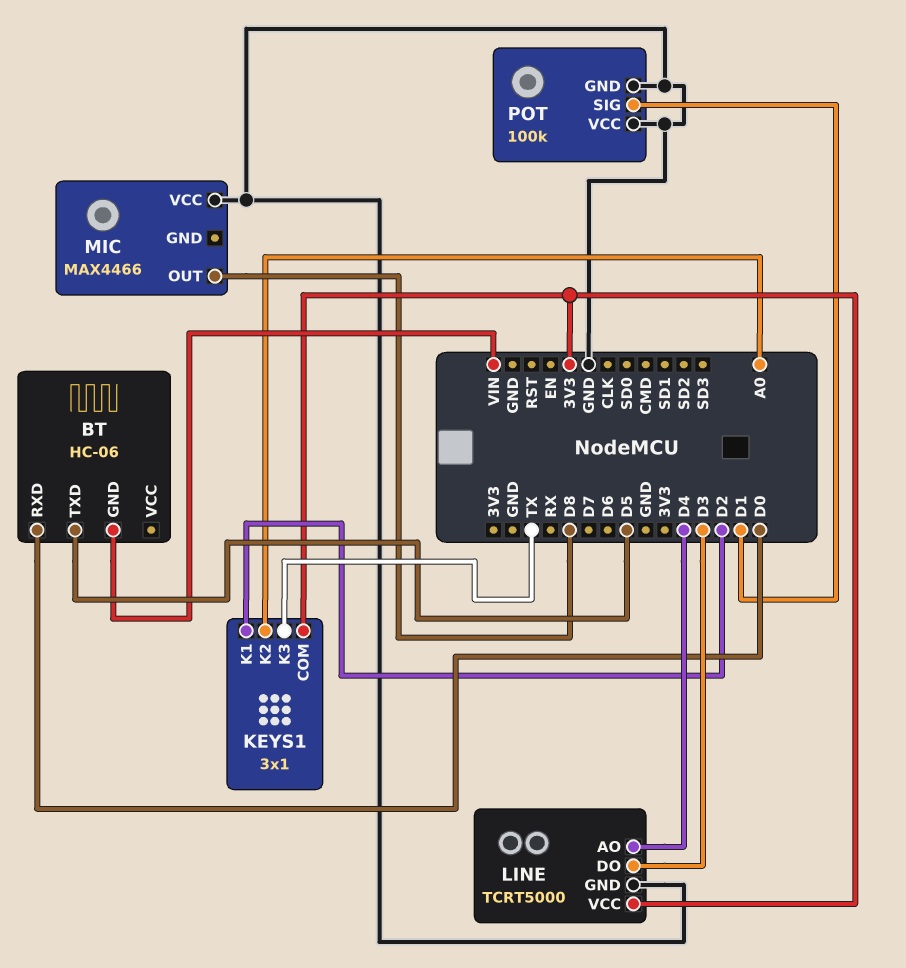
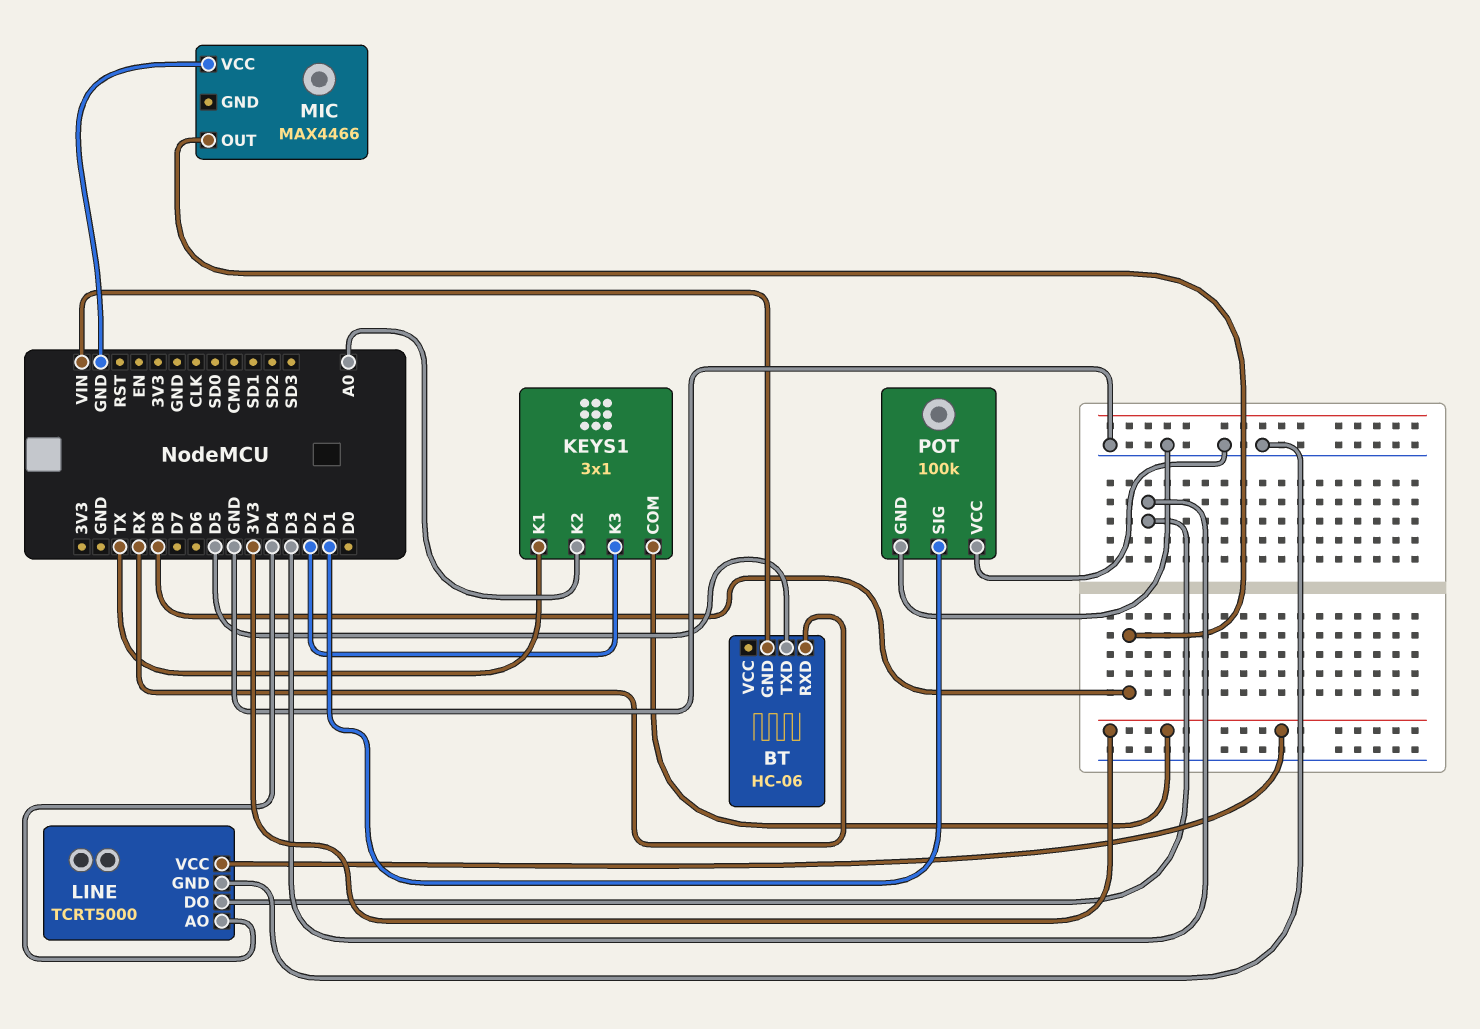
BT pin RXD: D0 -> RX
KEYS1 pin K1: D2 -> TX
KEYS1 pin K3: TX -> D2

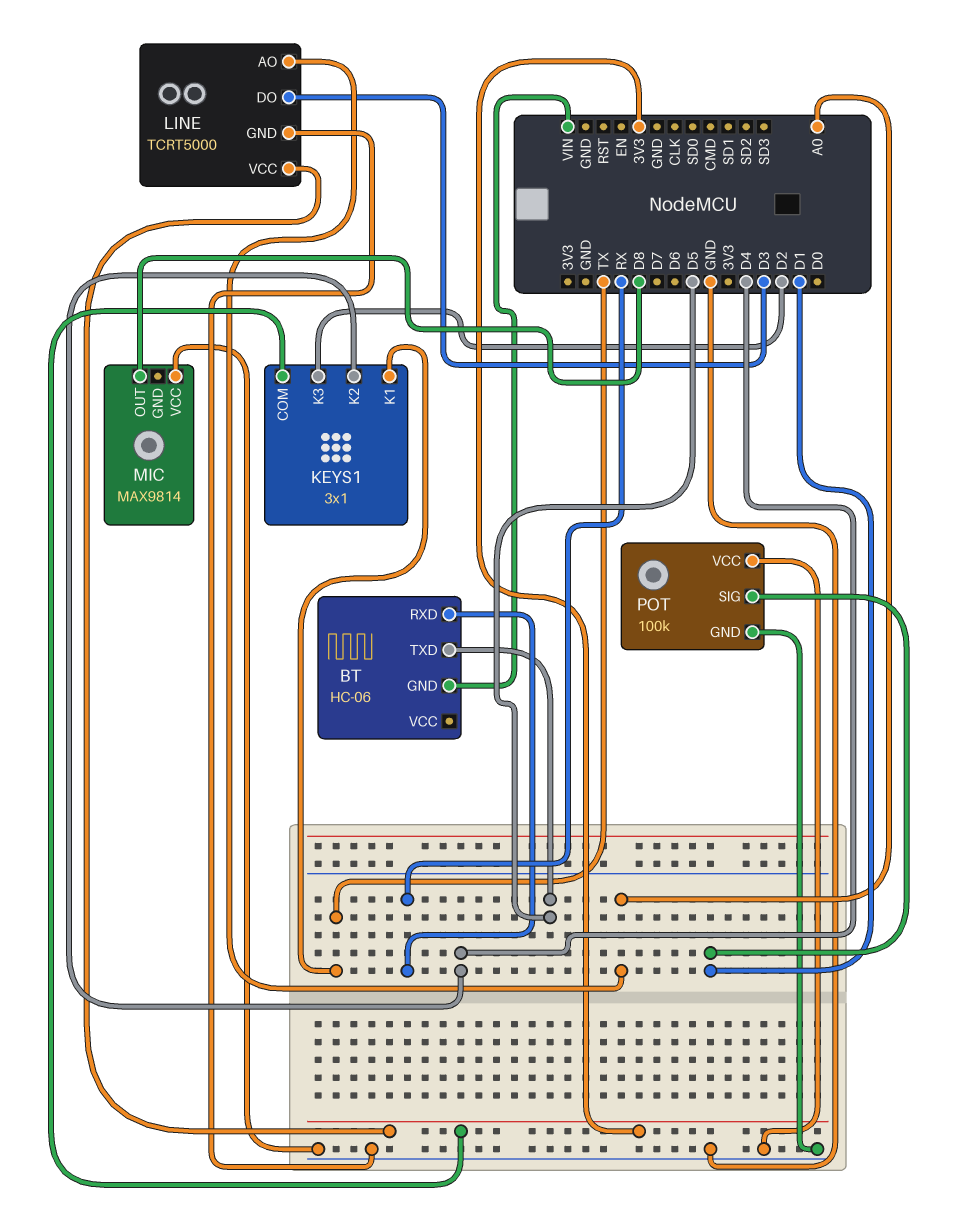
KEYS1 pin K2: A0 -> D4
LINE pin AO: D4 -> A0
MIC: MAX4466 -> MAX9814

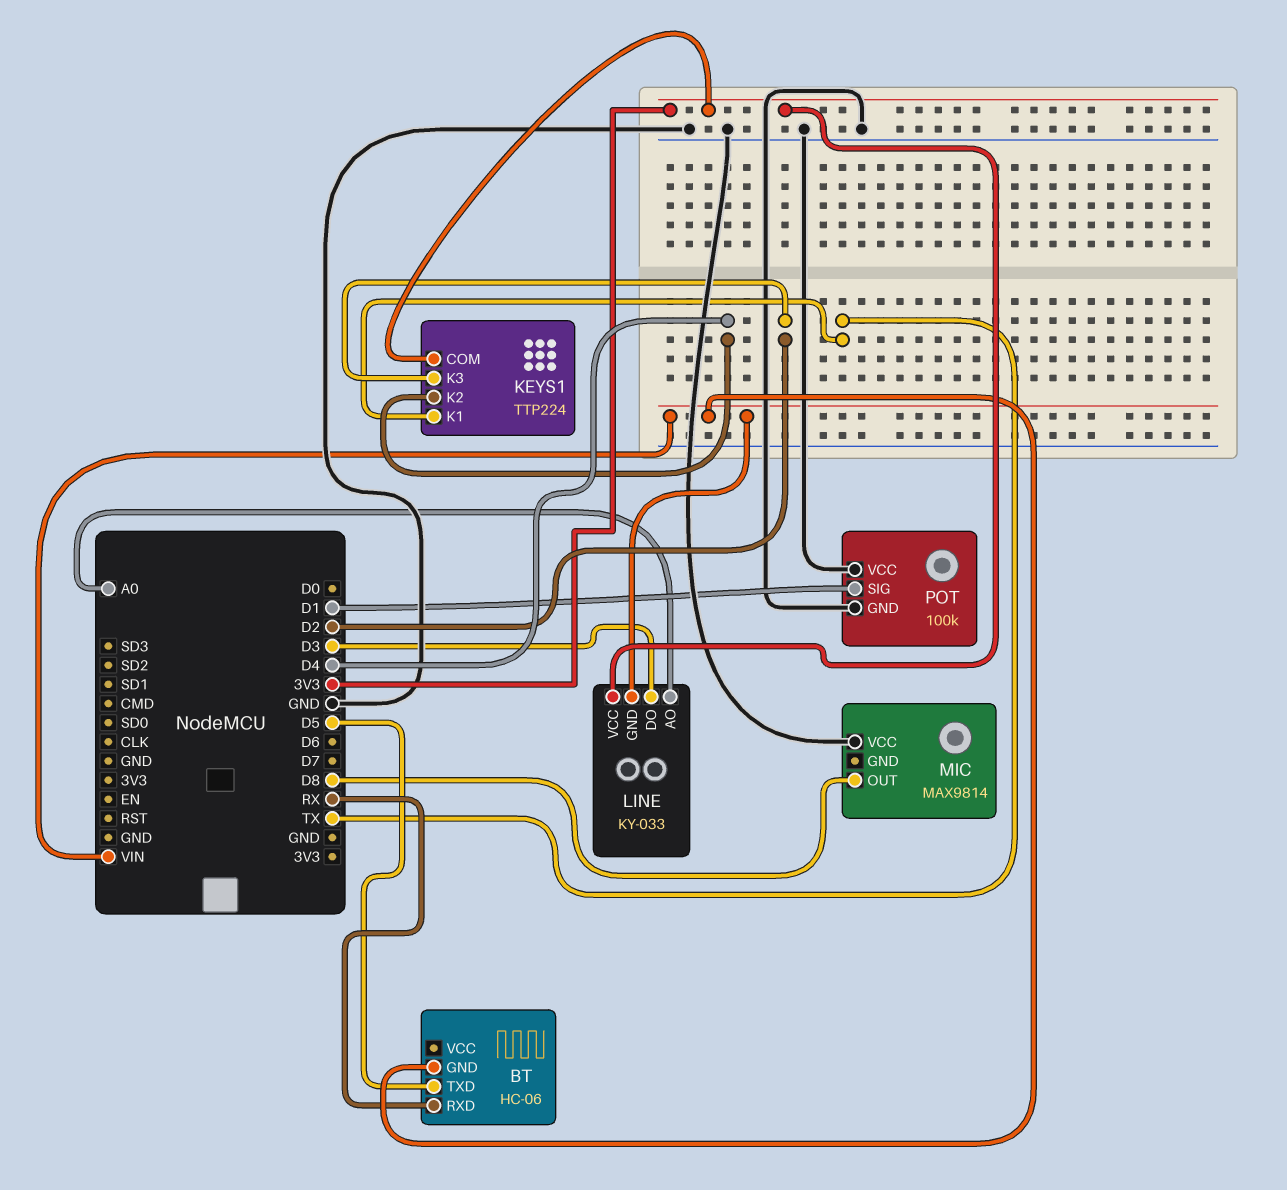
KEYS1: 3x1 -> TTP224
LINE: TCRT5000 -> KY-033
LINE pin GND: GND -> VIN

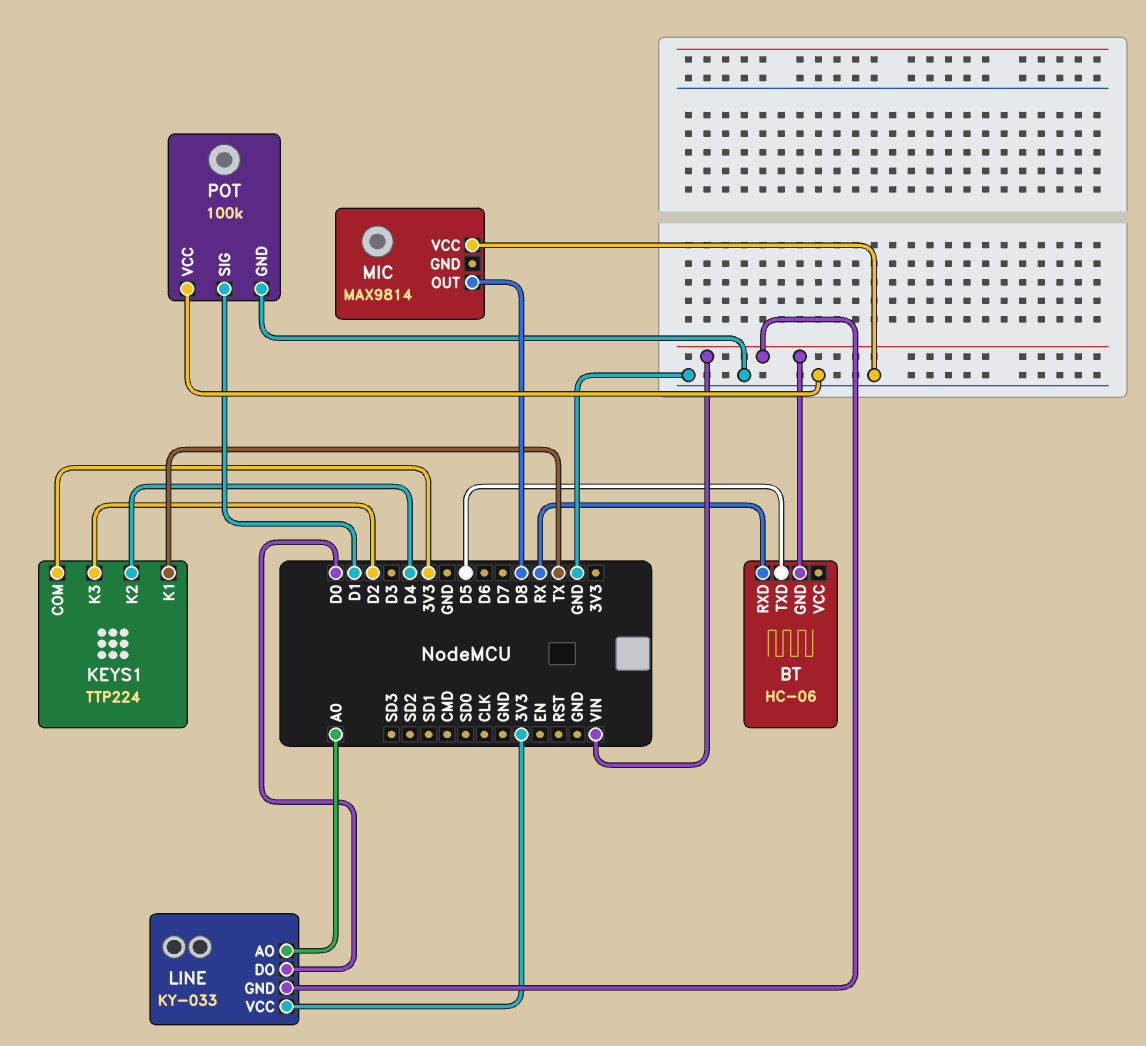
LINE pin DO: D3 -> D0

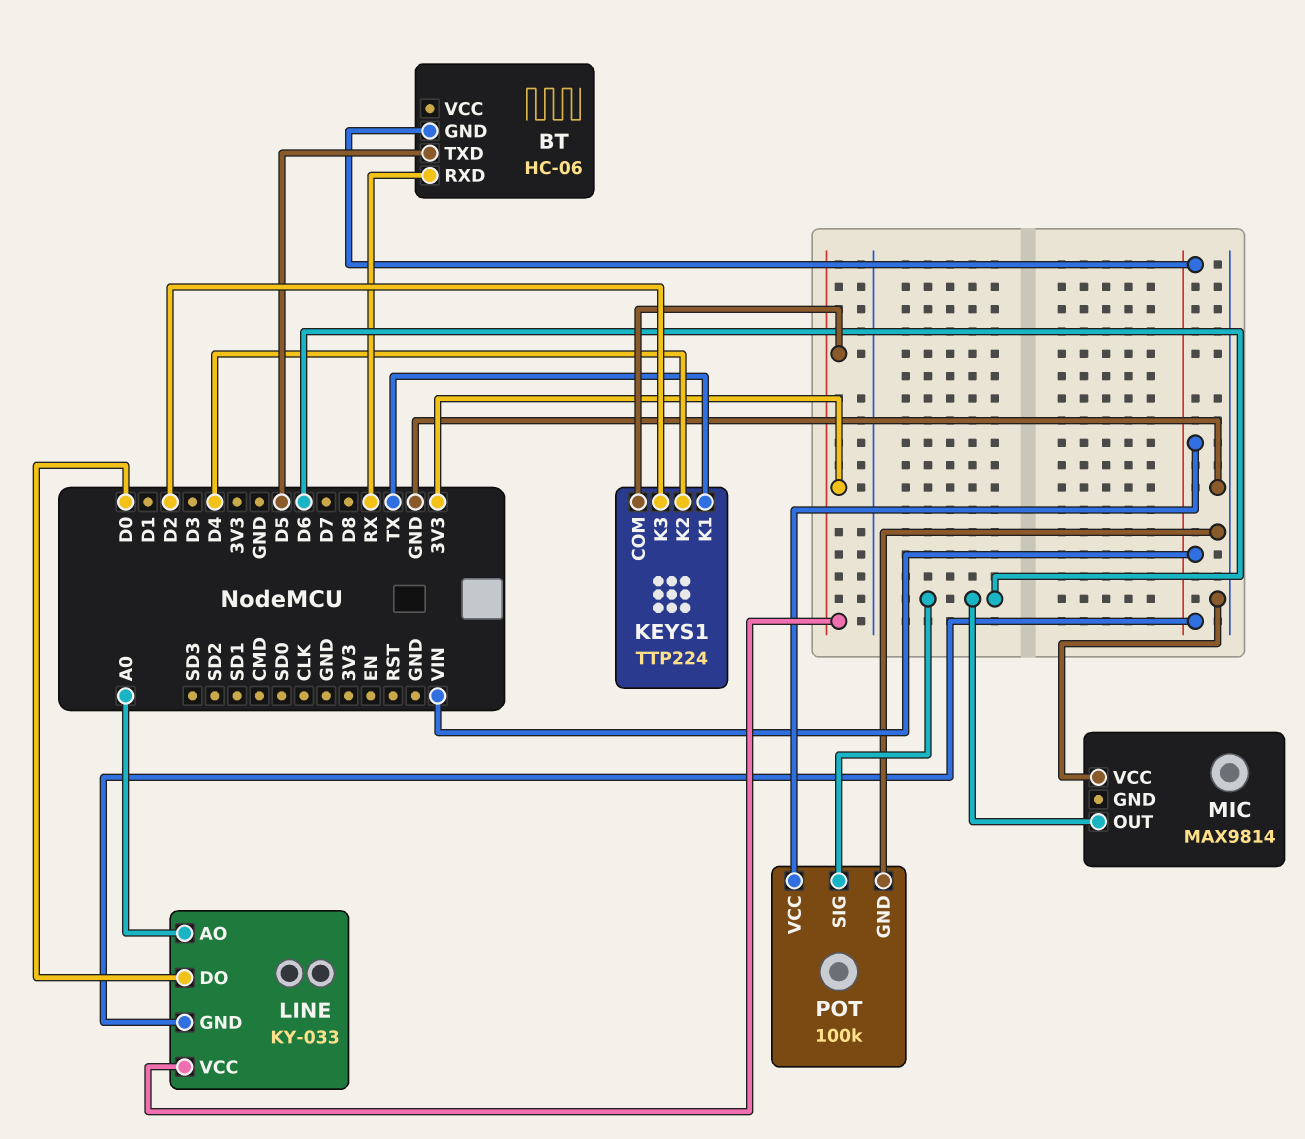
MIC pin OUT: D8 -> D6
POT pin SIG: D1 -> D6
POT pin VCC: GND -> VIN

